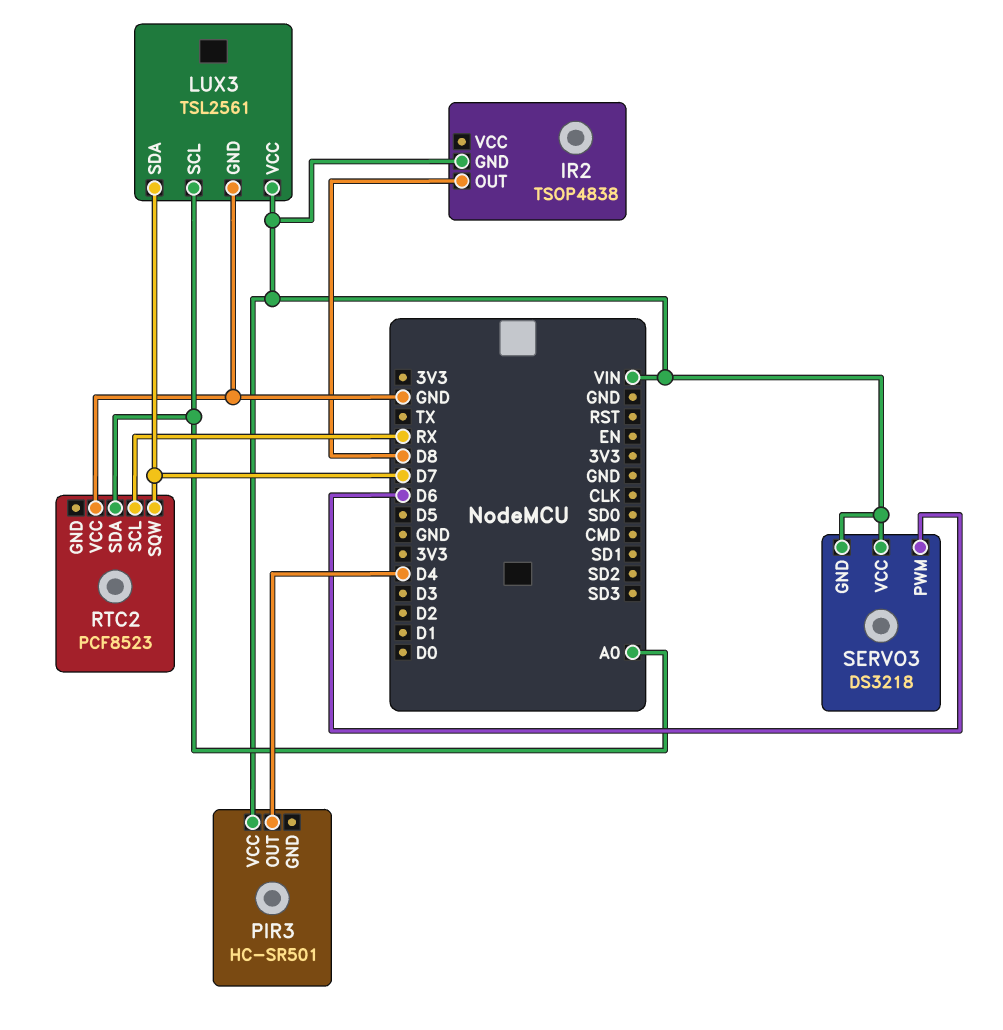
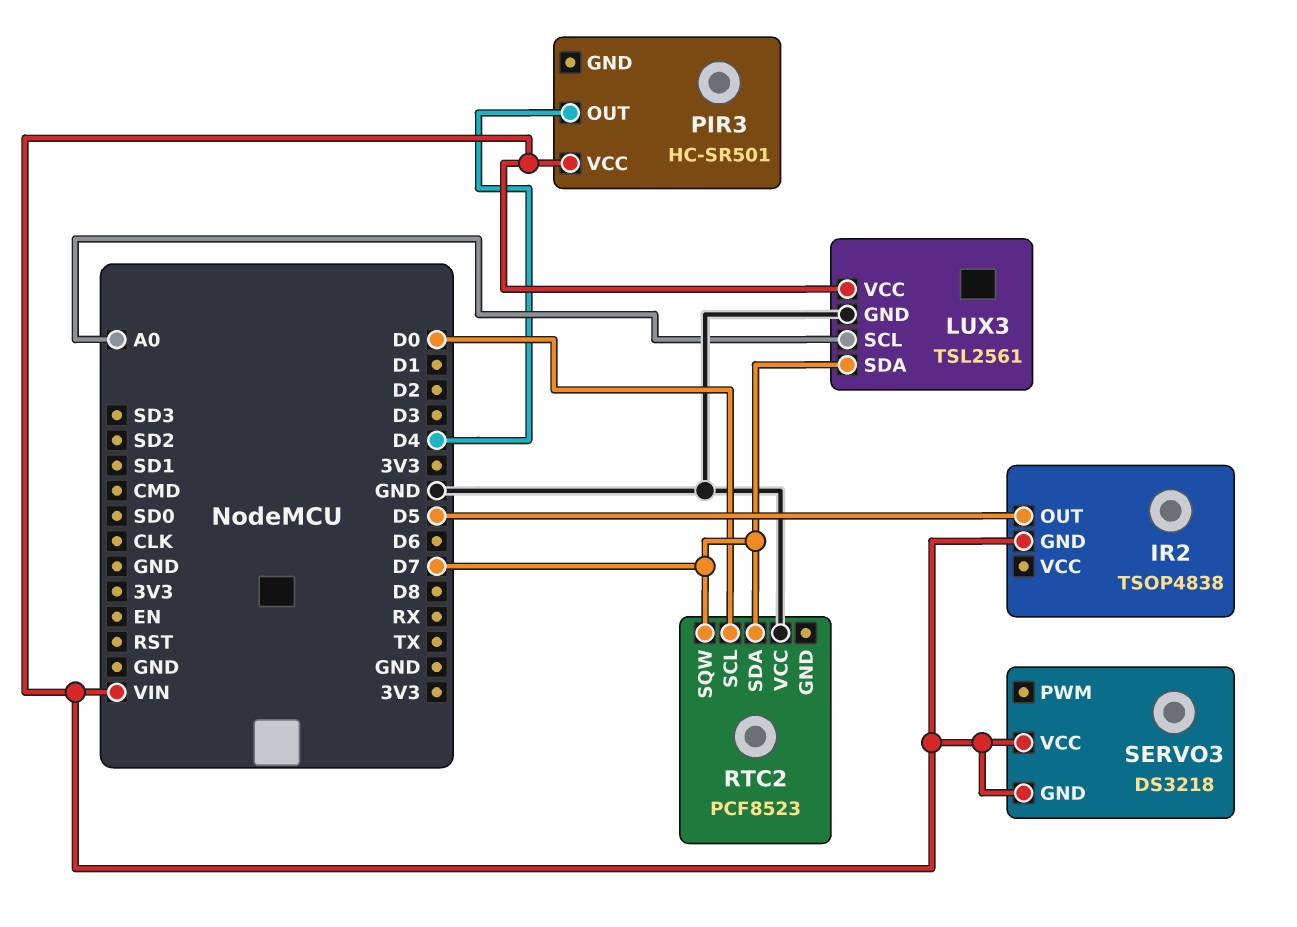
IR2 pin OUT: D8 -> D5
RTC2 pin SCL: RX -> D0
RTC2 pin SDA: A0 -> D7
SERVO3 pin PWM: D6 -> none

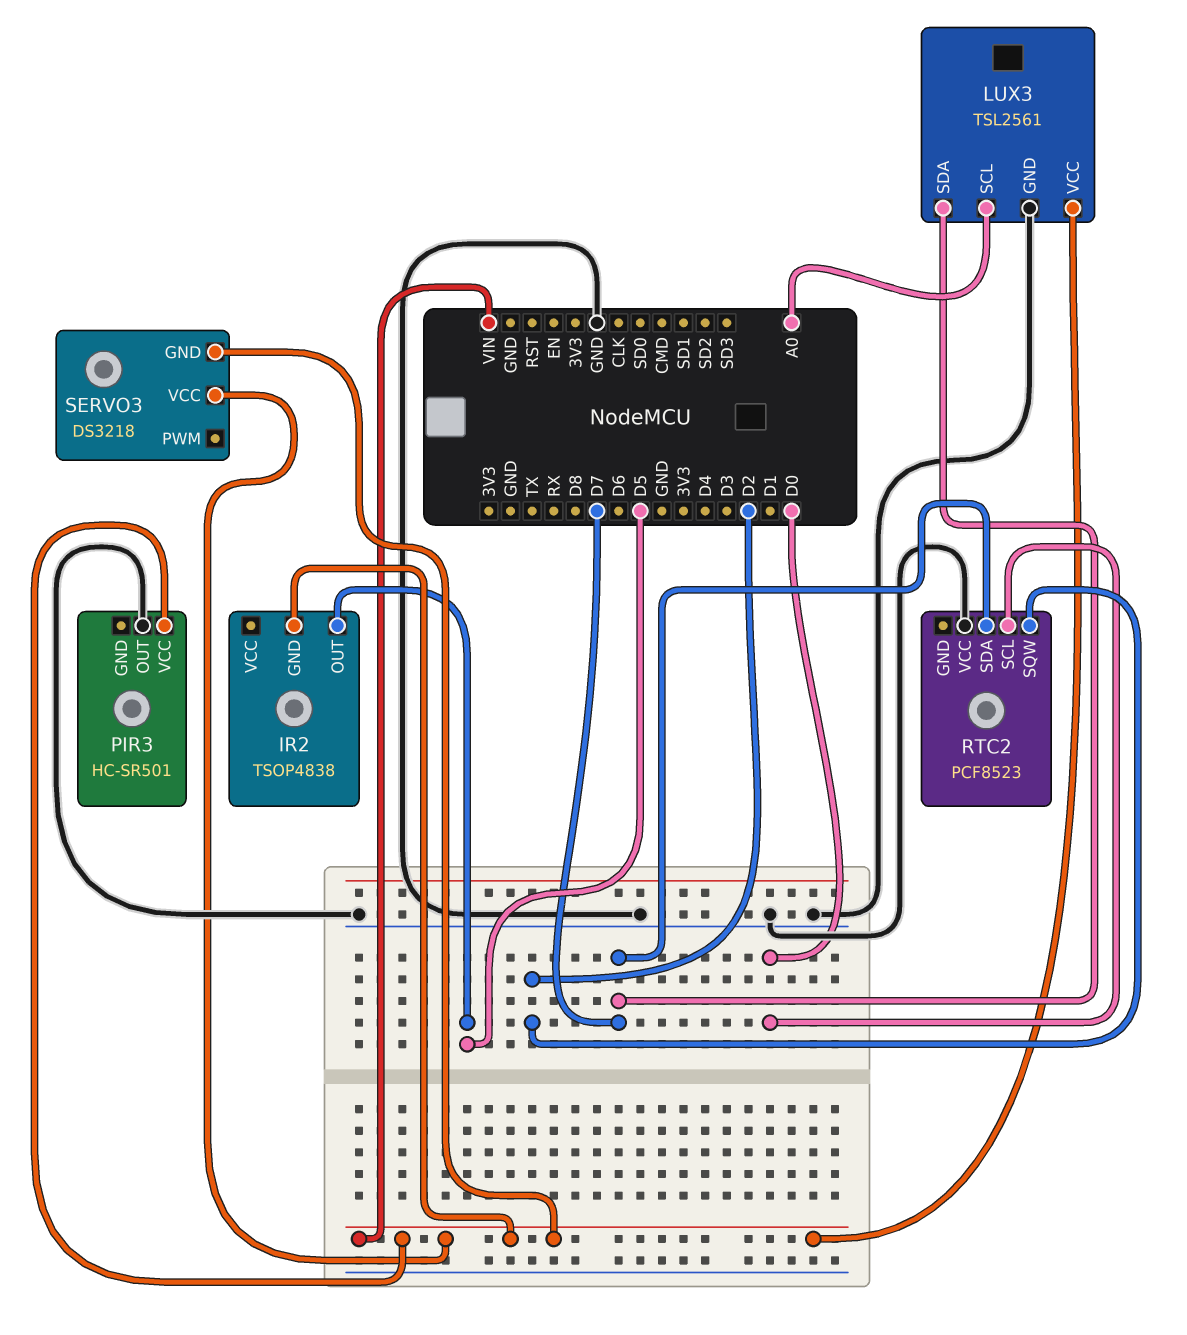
PIR3 pin OUT: D4 -> GND
RTC2 pin SQW: D7 -> D2

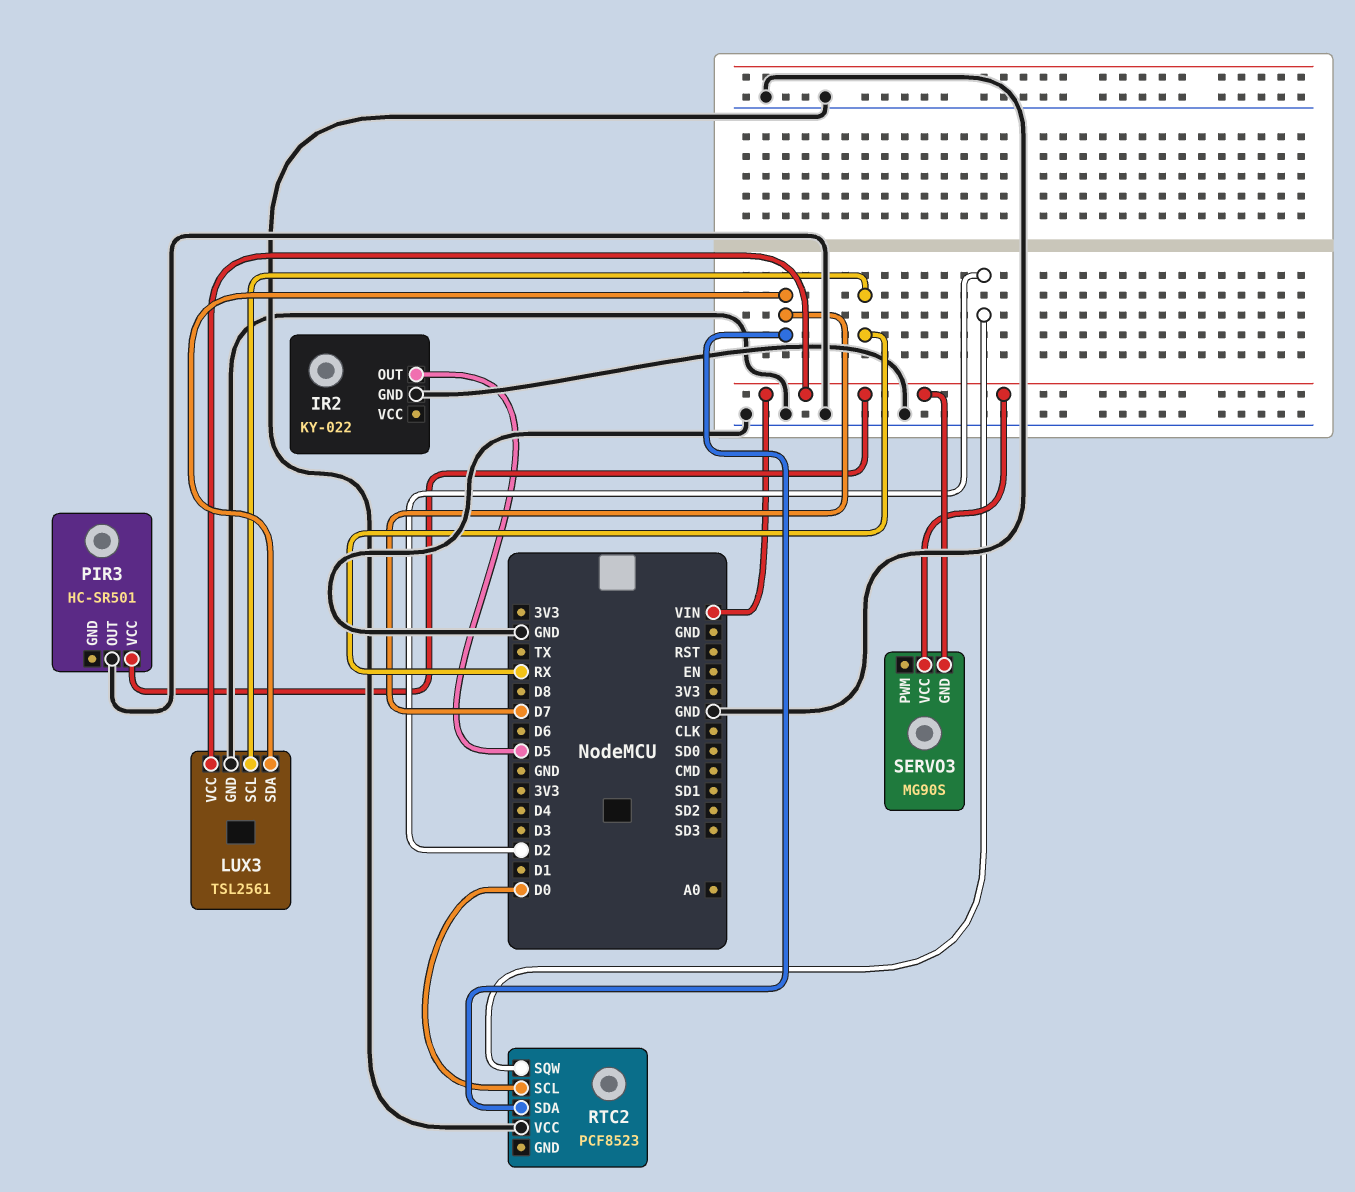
IR2: TSOP4838 -> KY-022
IR2 pin GND: VIN -> GND
LUX3 pin SCL: A0 -> RX
SERVO3: DS3218 -> MG90S

